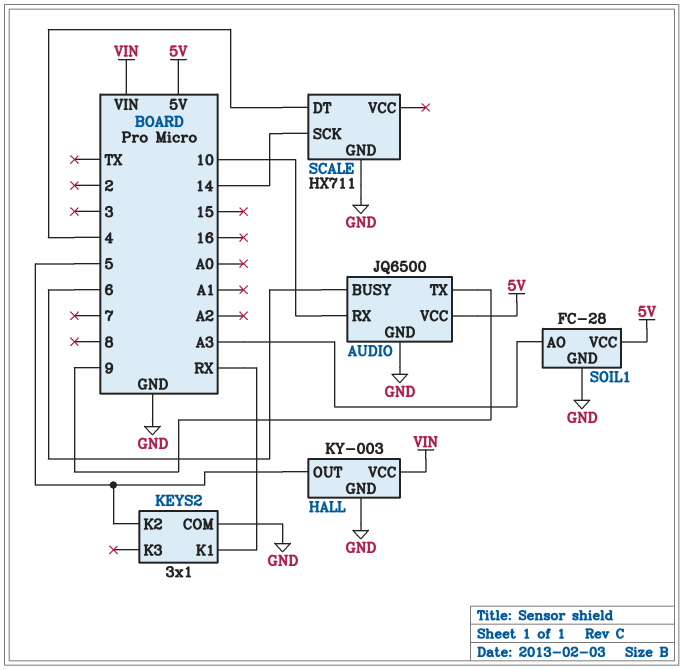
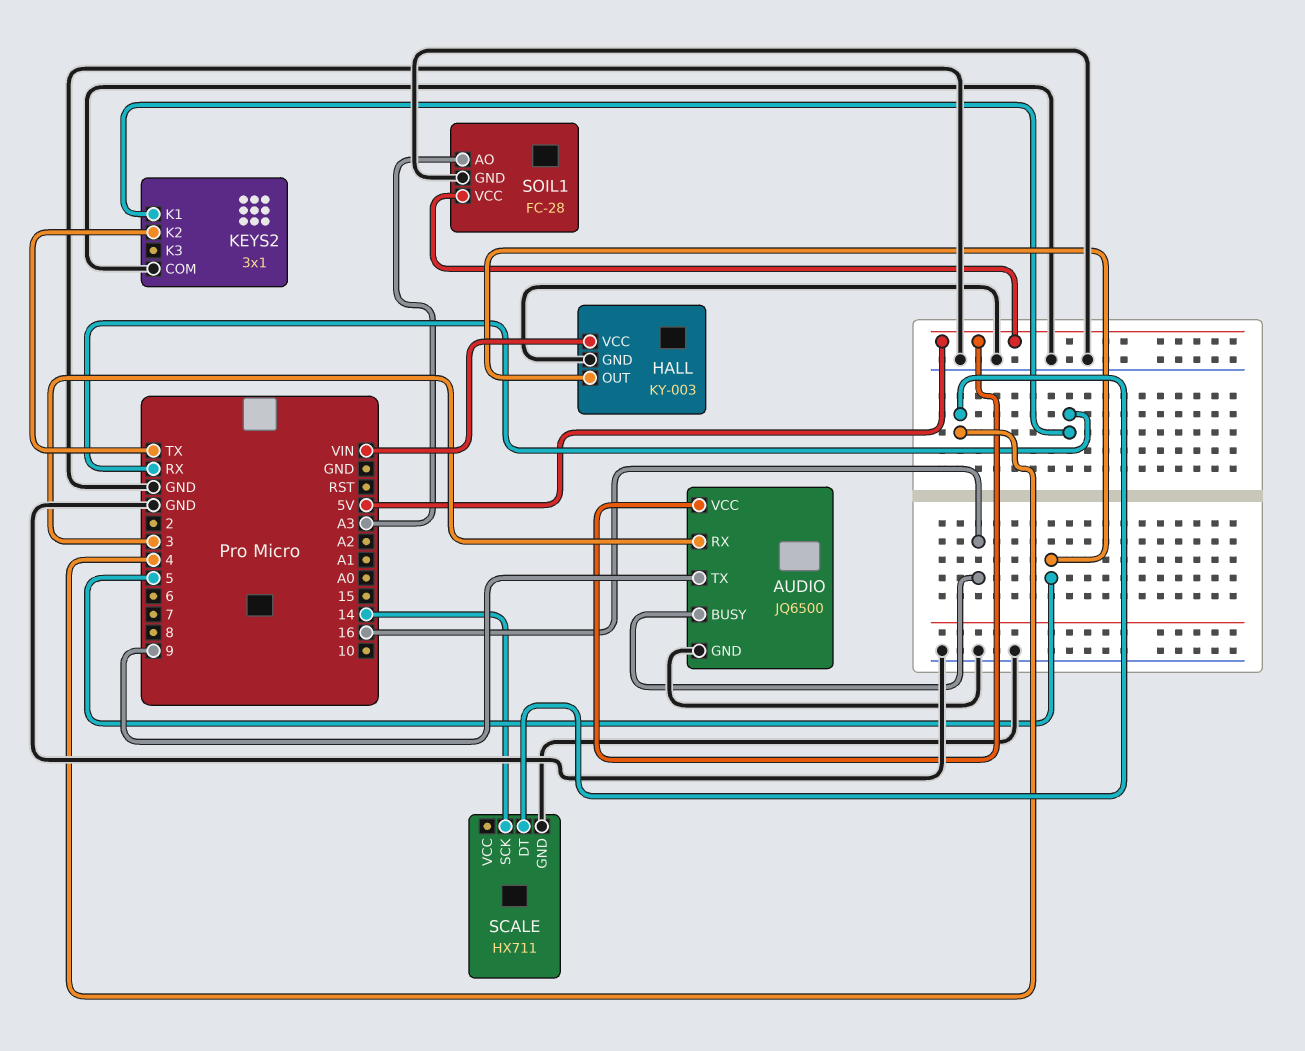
AUDIO pin BUSY: 6 -> 16
AUDIO pin RX: 10 -> 3
KEYS2 pin K2: 5 -> TX

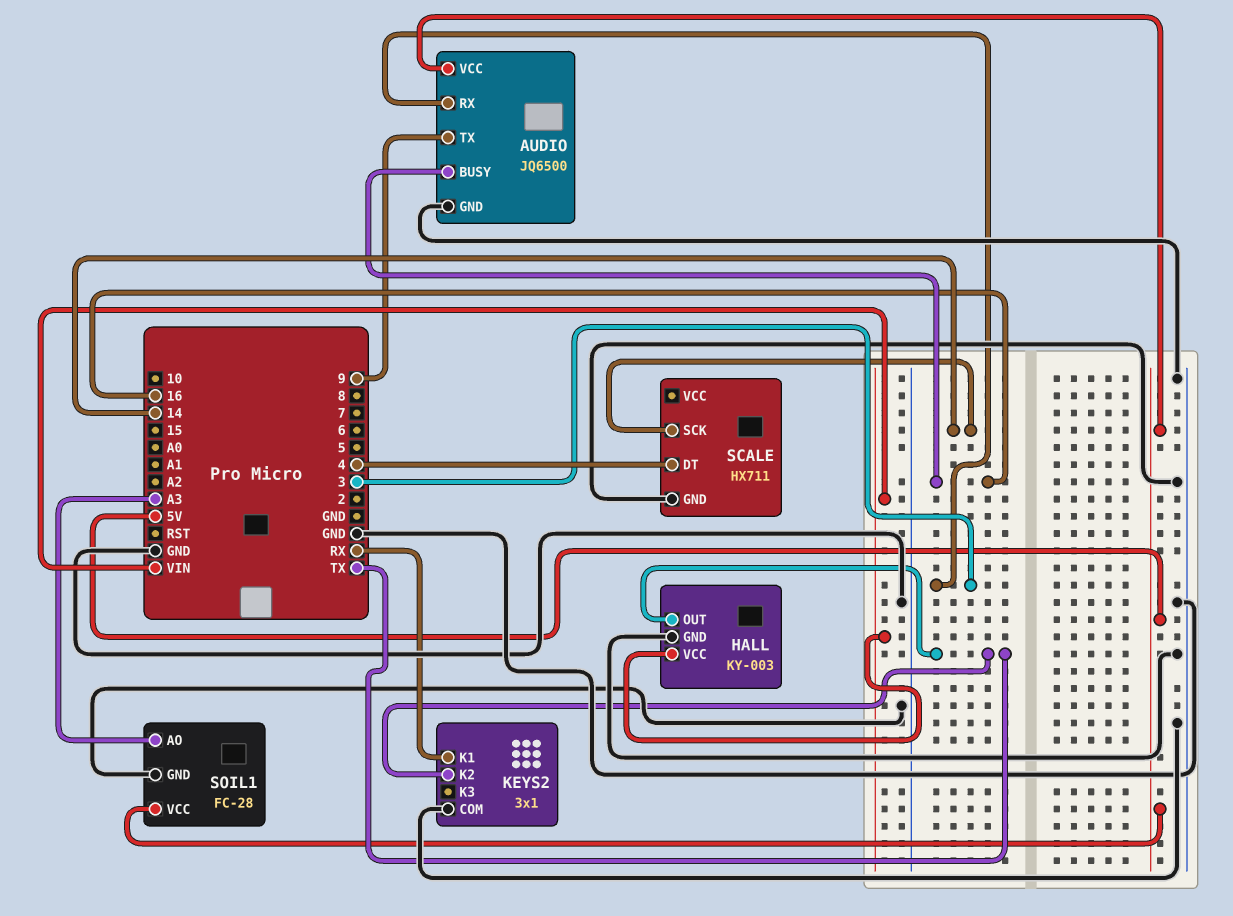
HALL pin OUT: 5 -> TX

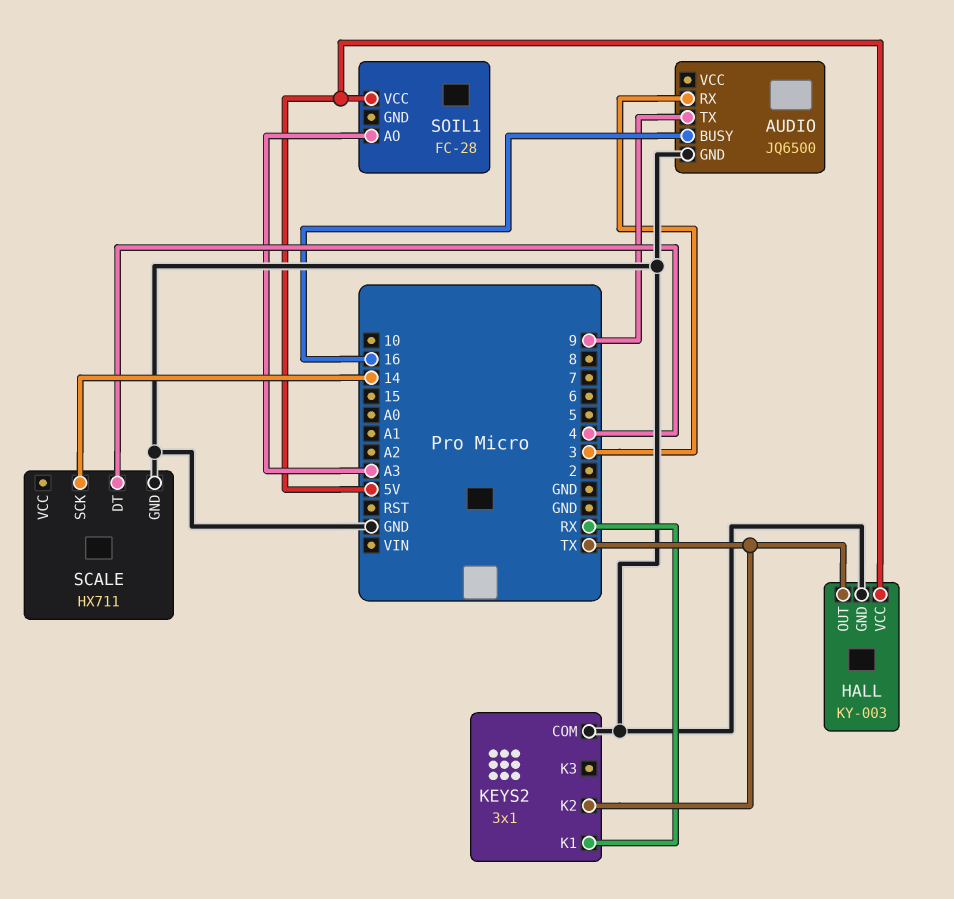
AUDIO pin VCC: 5V -> none
HALL pin VCC: VIN -> 5V
SOIL1 pin GND: GND -> none

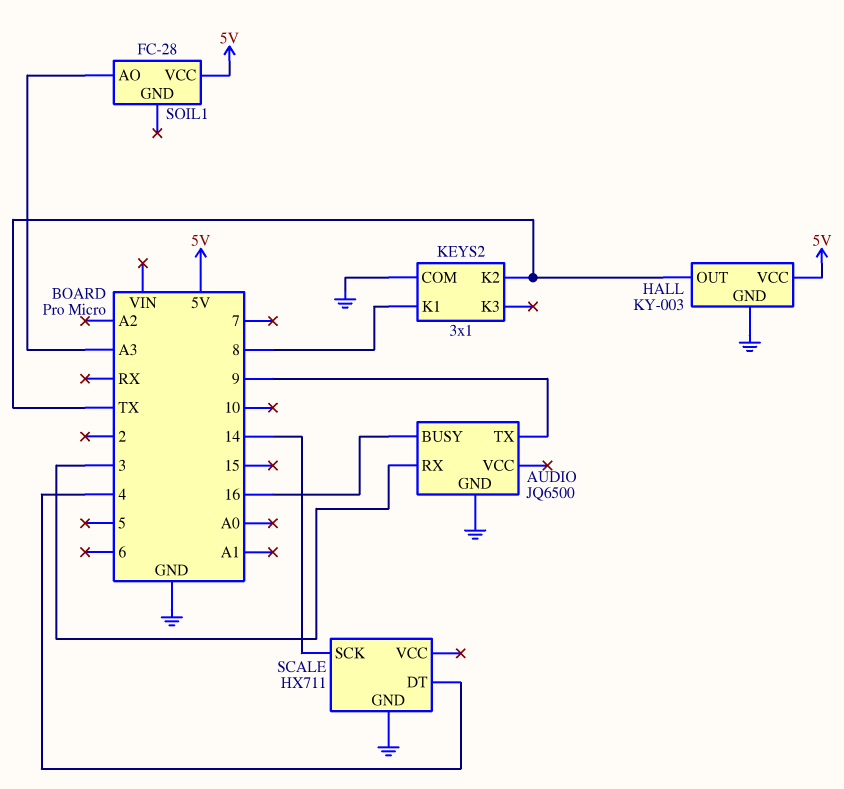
KEYS2 pin K1: RX -> 8

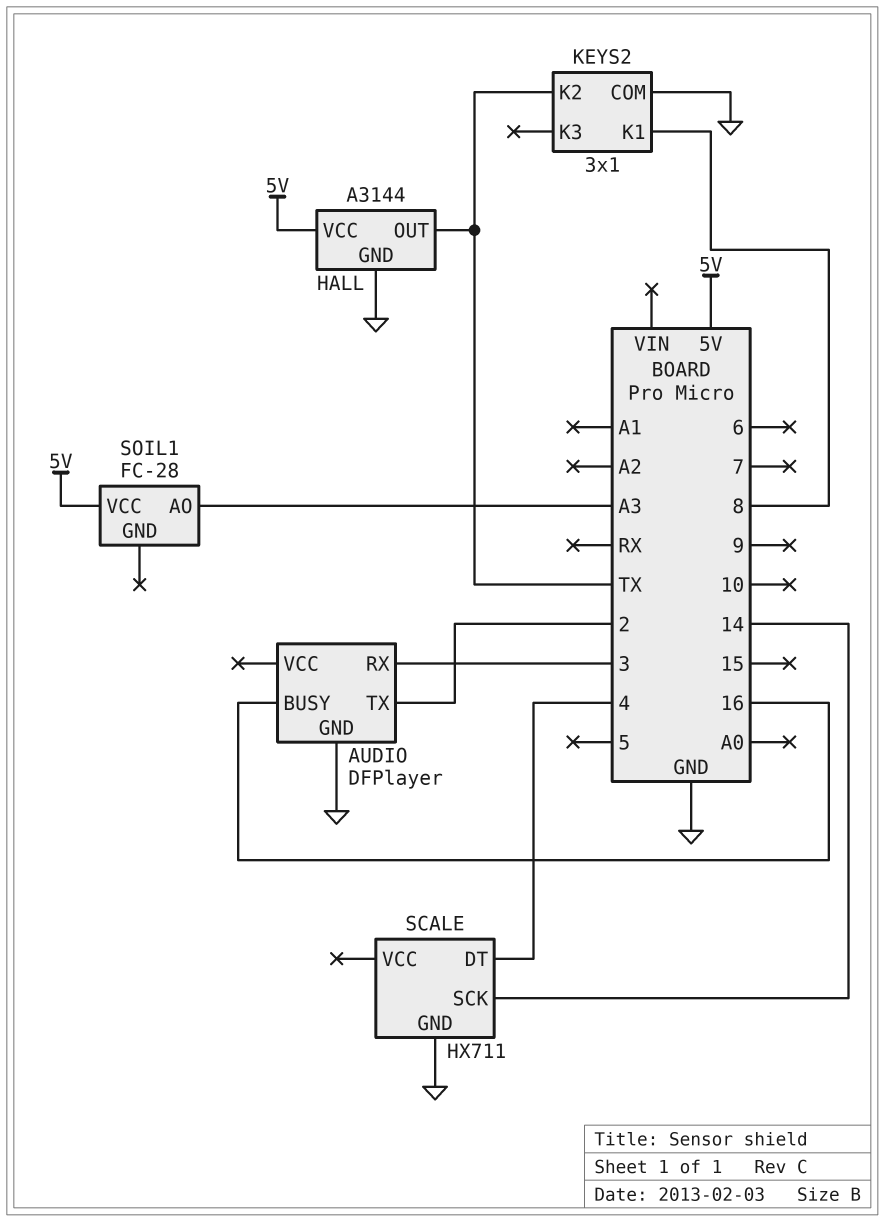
AUDIO: JQ6500 -> DFPlayer
AUDIO pin TX: 9 -> 2
HALL: KY-003 -> A3144

